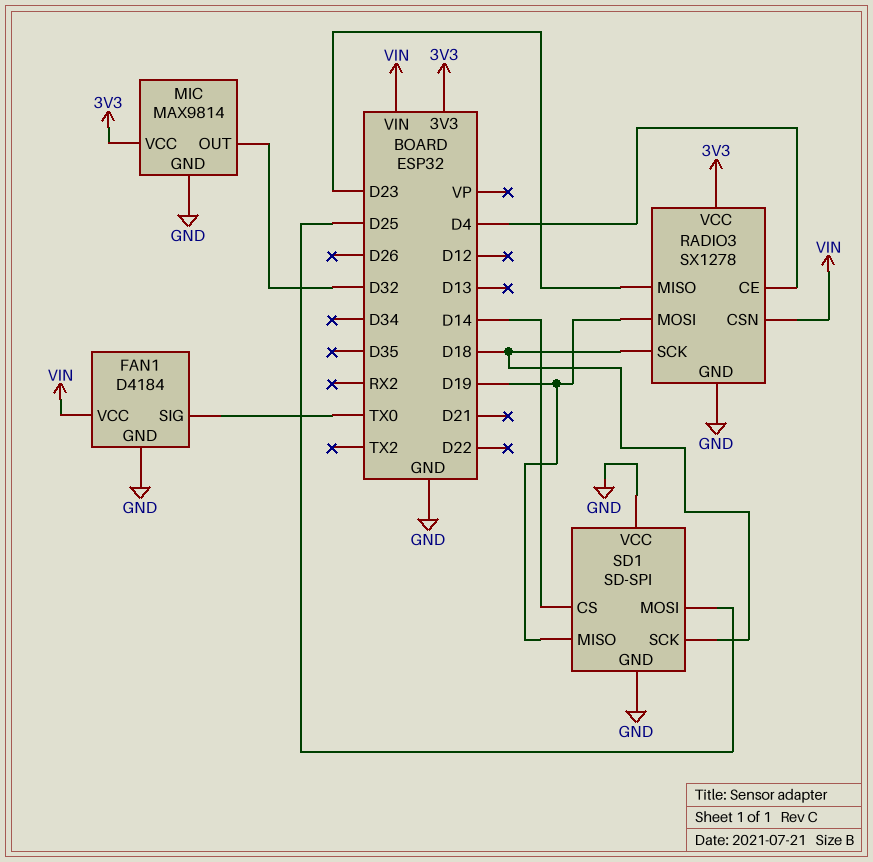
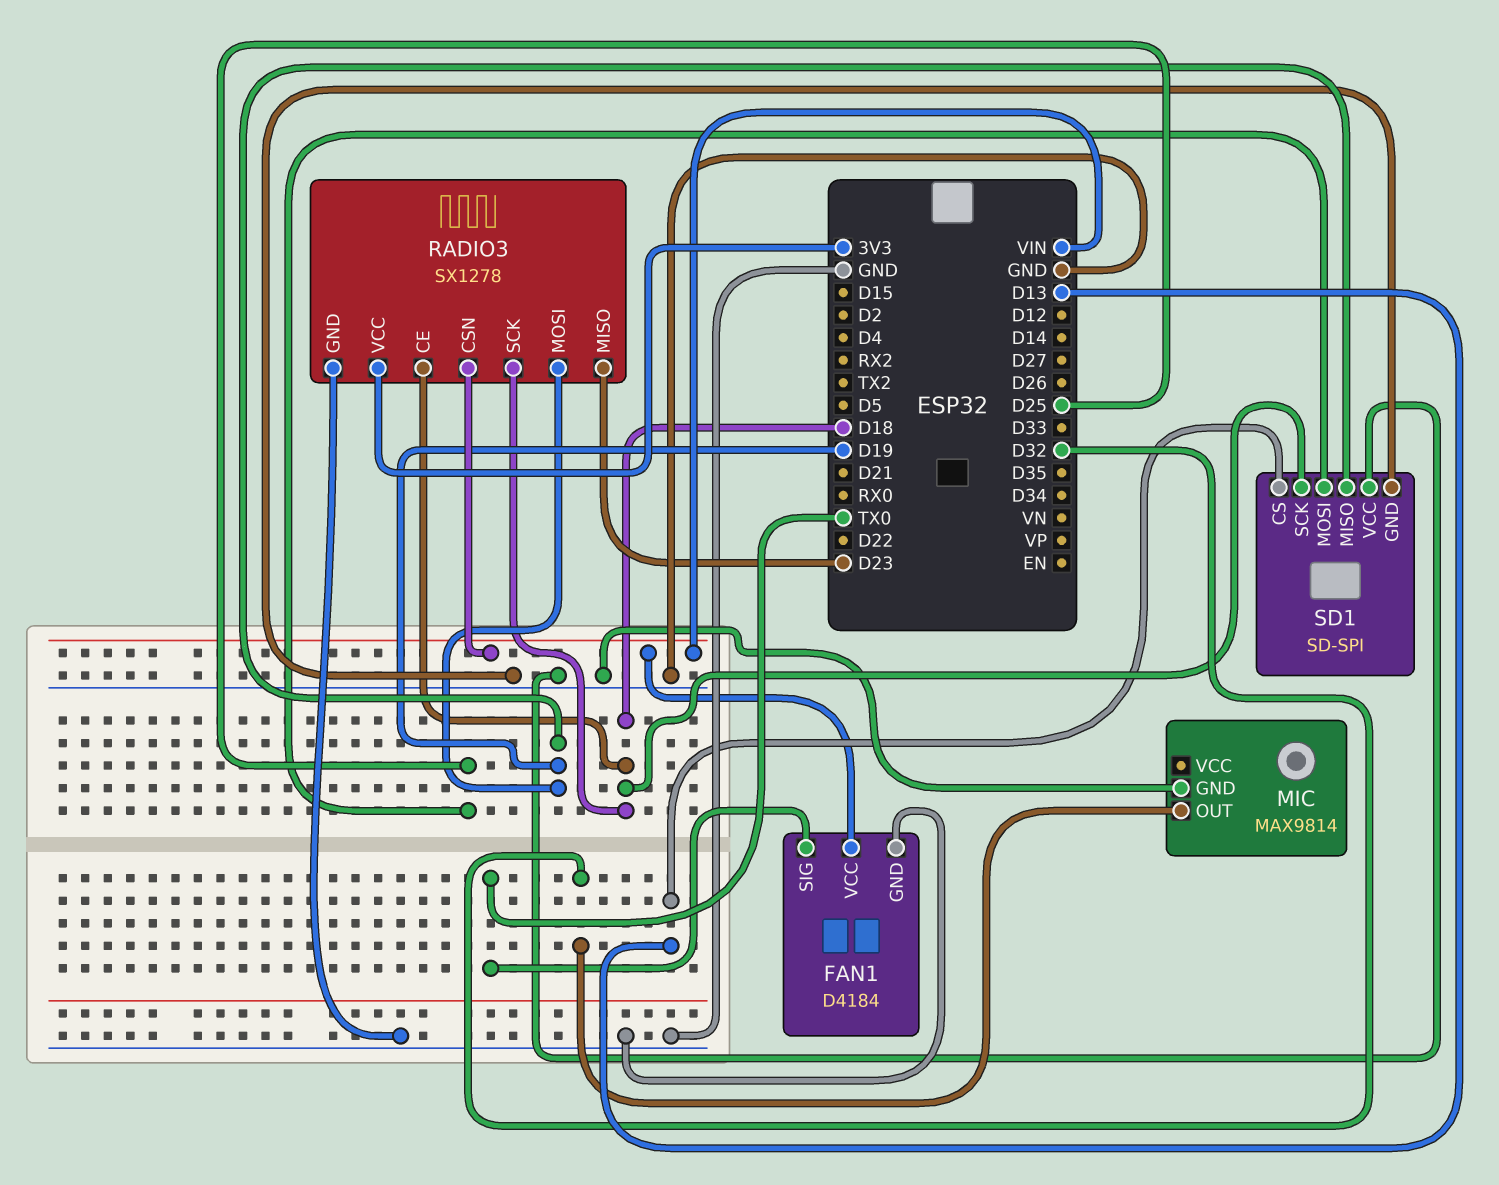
MIC pin VCC: 3V3 -> none
RADIO3 pin CE: D4 -> D18
SD1 pin CS: D14 -> D13

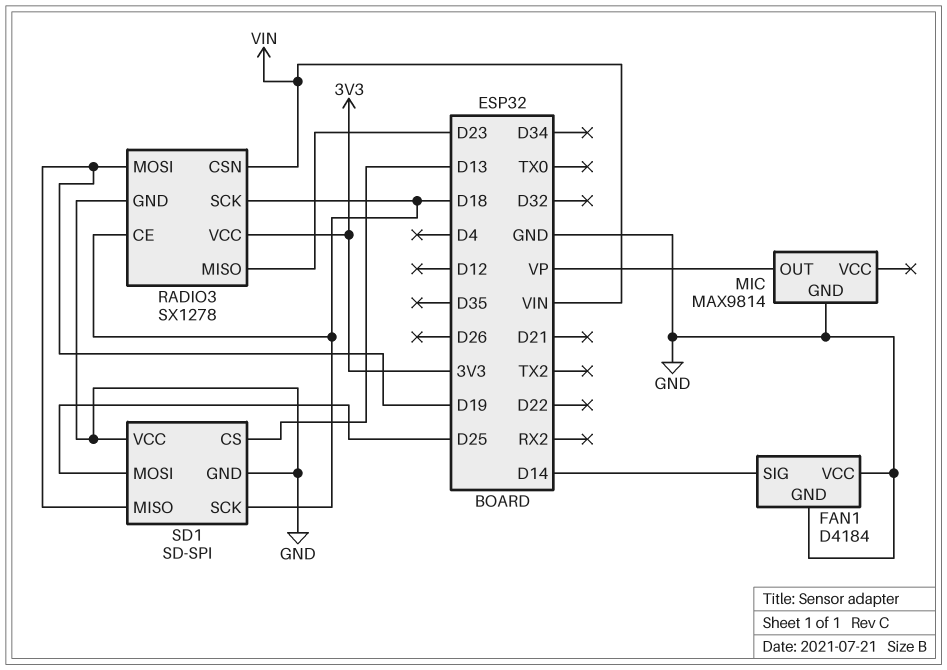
FAN1 pin SIG: TX0 -> D14
FAN1 pin VCC: VIN -> GND
MIC pin OUT: D32 -> VP

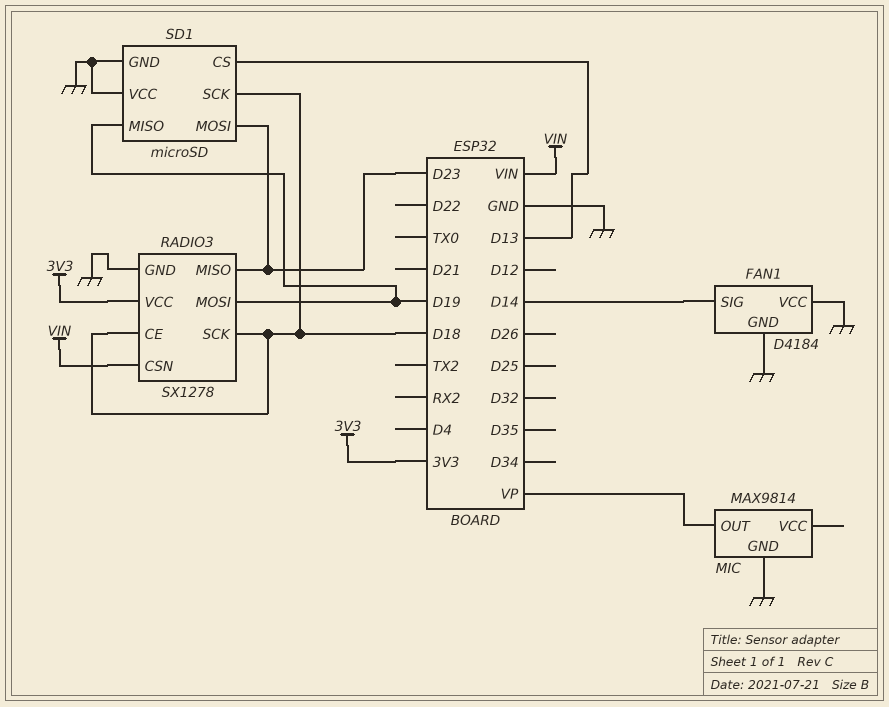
SD1: SD-SPI -> microSD
SD1 pin MOSI: D25 -> D23

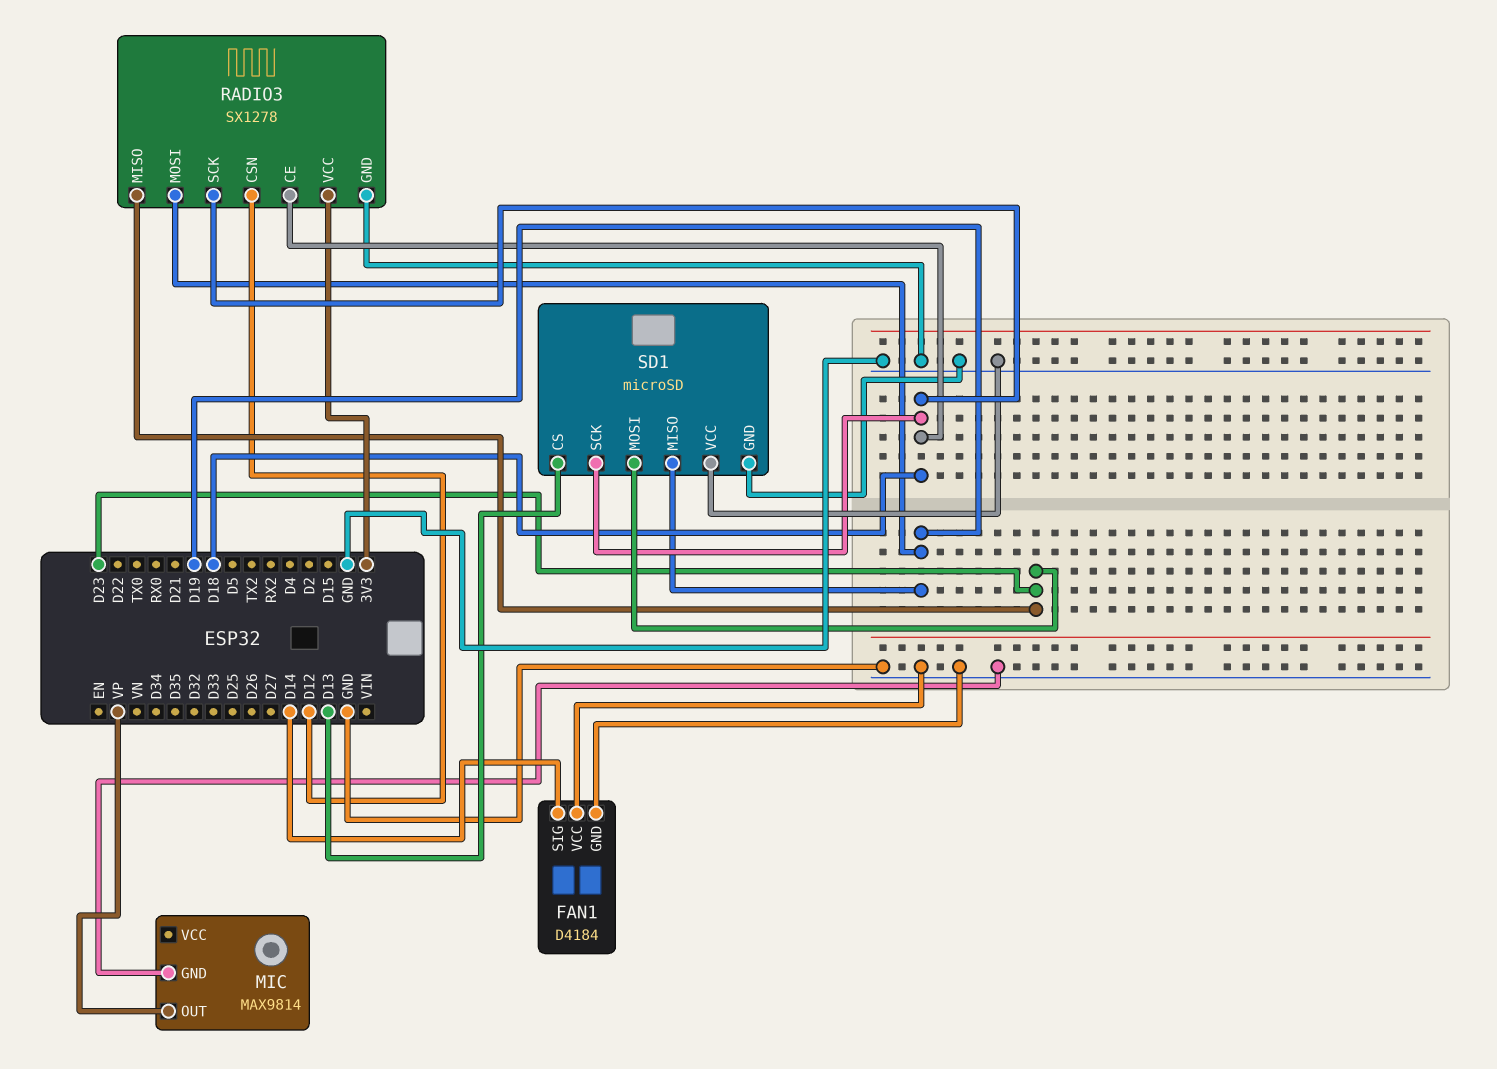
RADIO3 pin CSN: VIN -> D12

